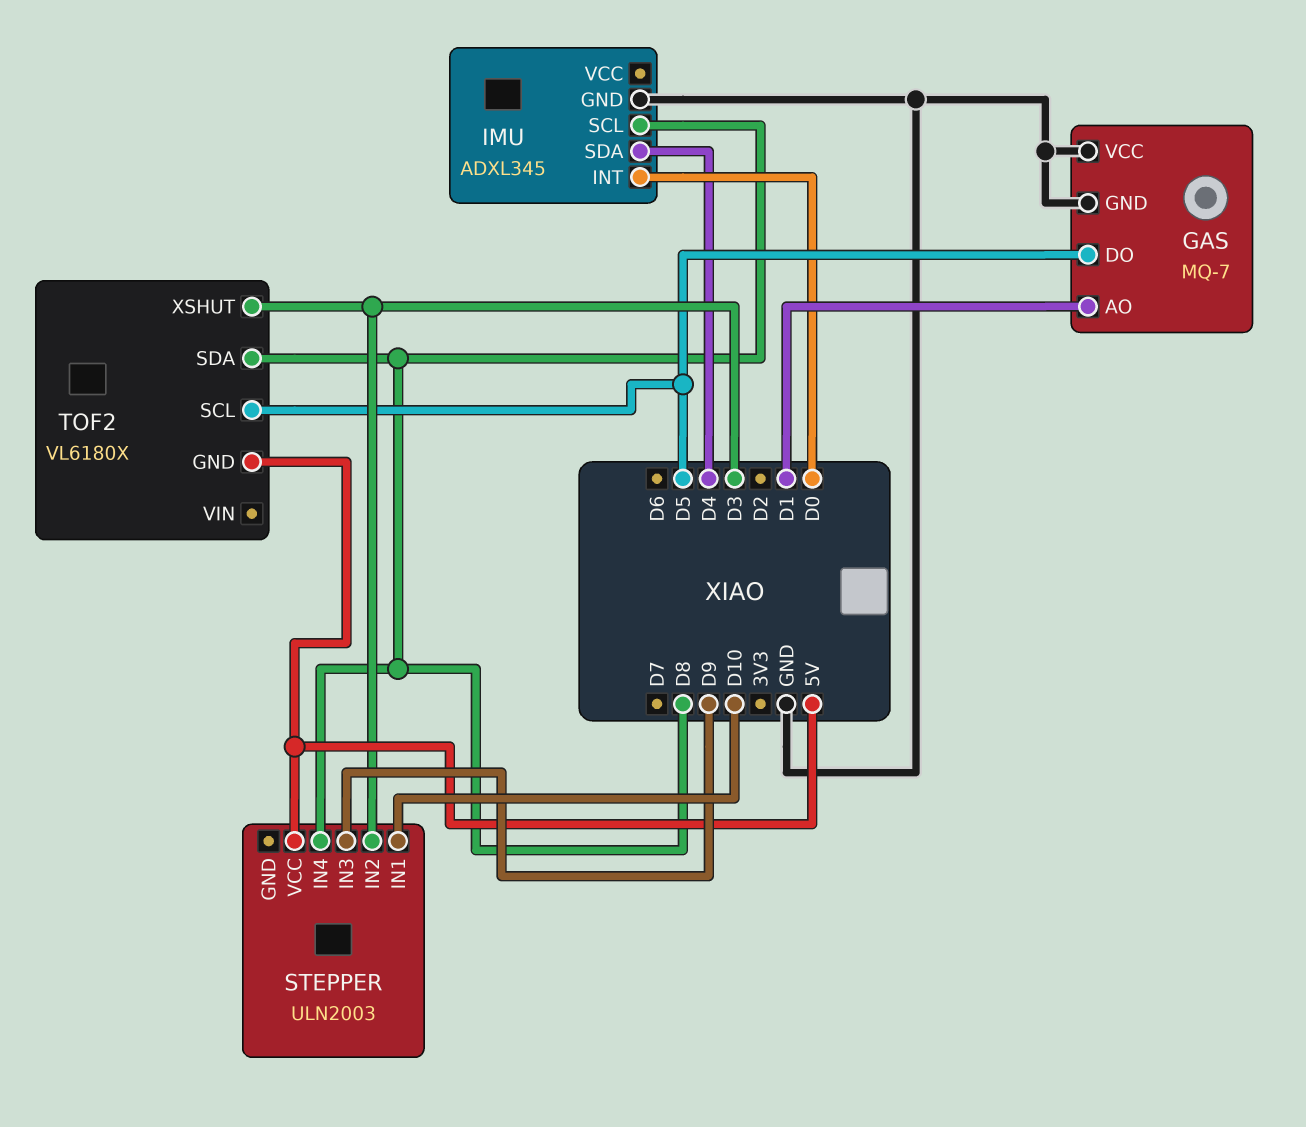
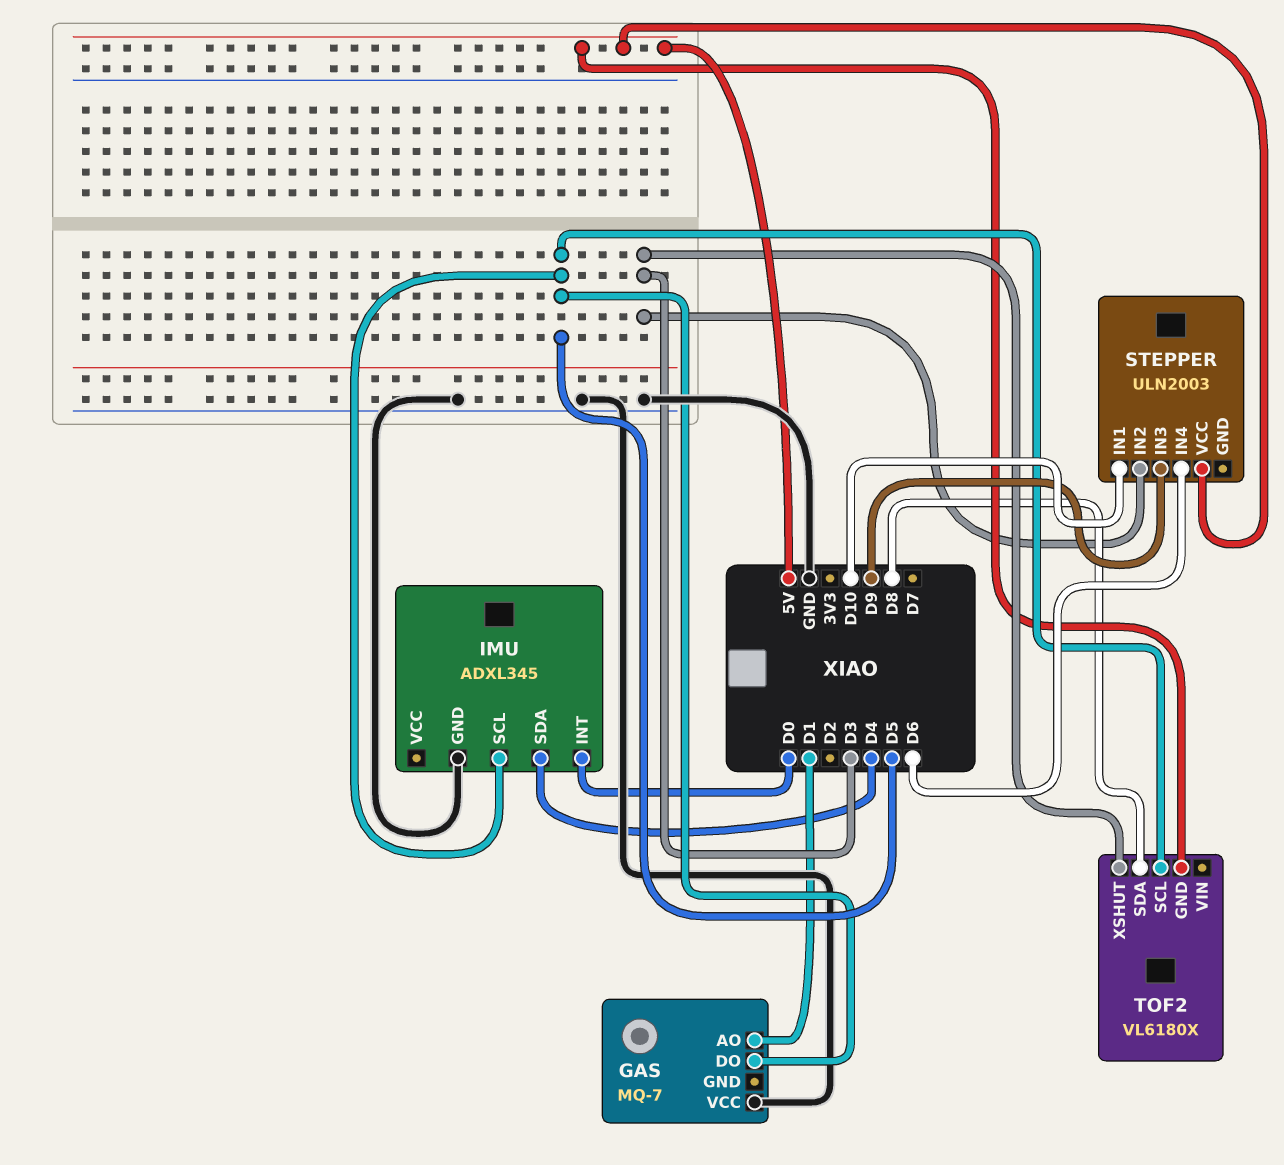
GAS pin GND: GND -> none
IMU pin SCL: D8 -> D5
STEPPER pin IN4: D8 -> D6

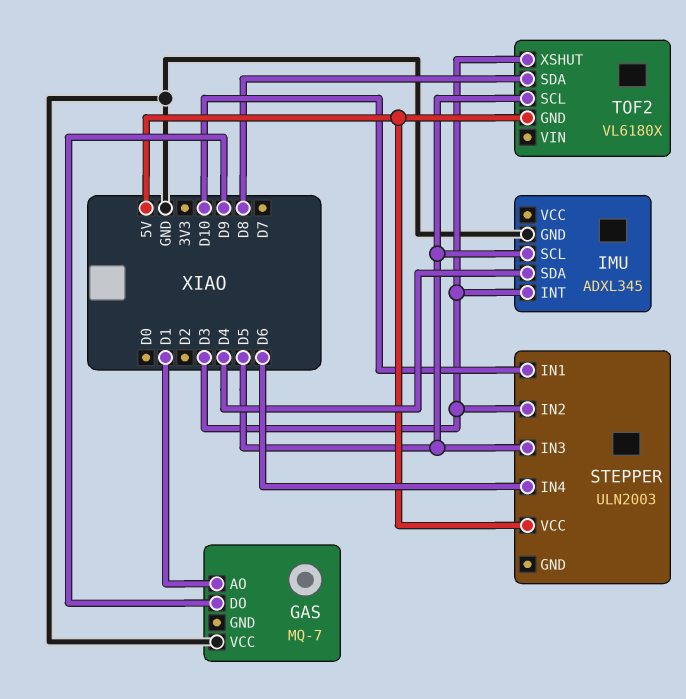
GAS pin DO: D5 -> D9
IMU pin INT: D0 -> D3
STEPPER pin IN3: D9 -> D5

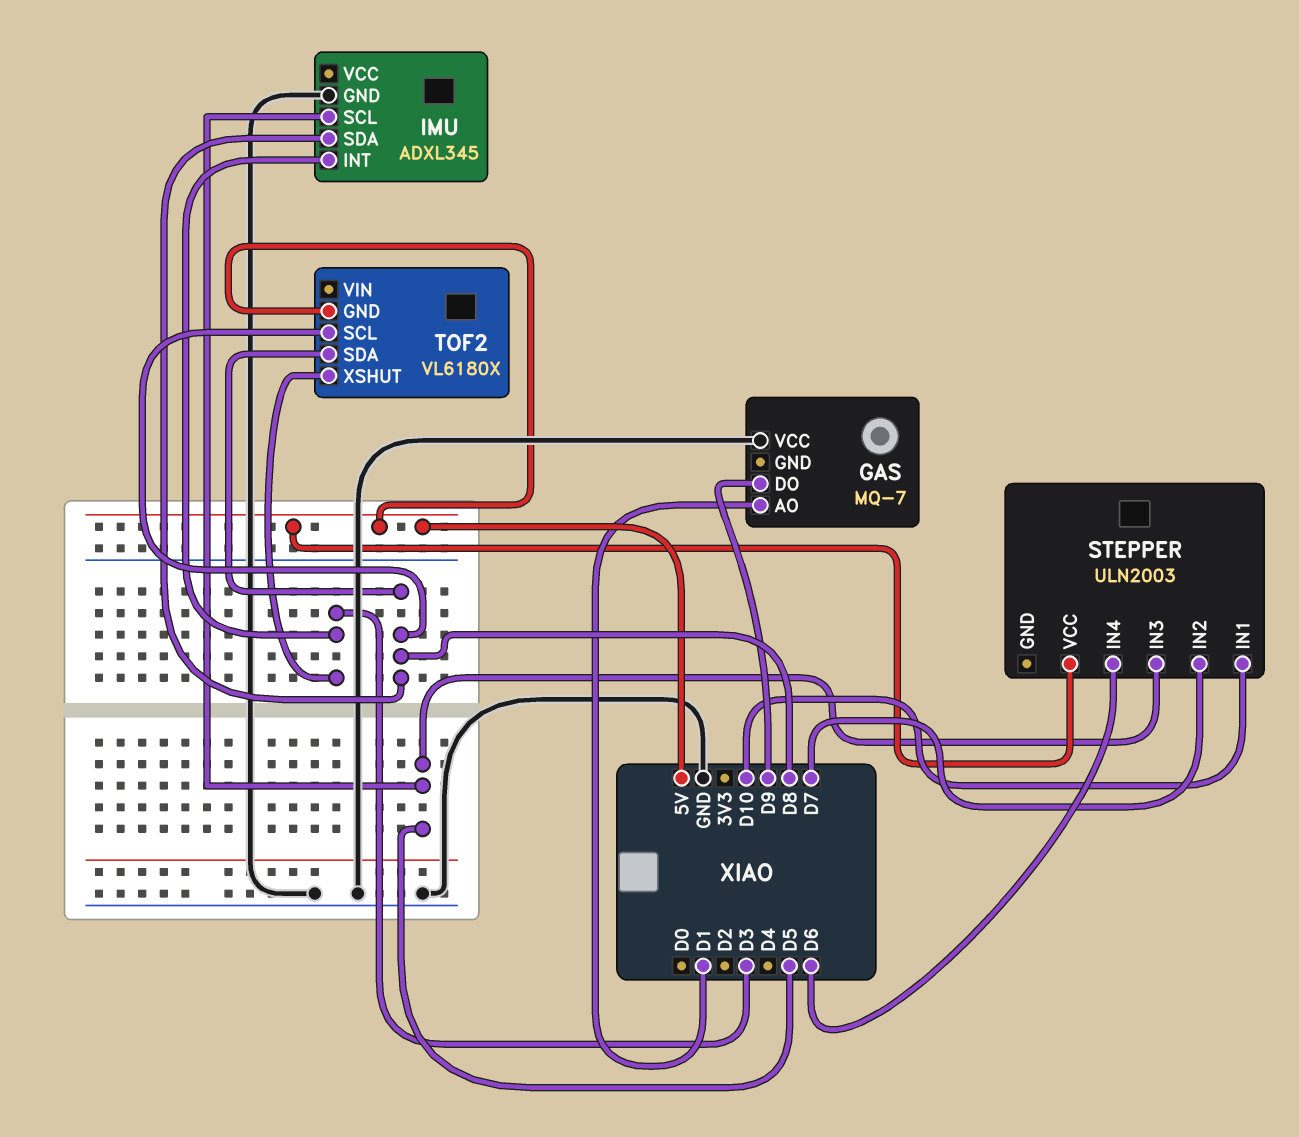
IMU pin SDA: D4 -> D8
STEPPER pin IN2: D3 -> D7
TOF2 pin SCL: D5 -> D8

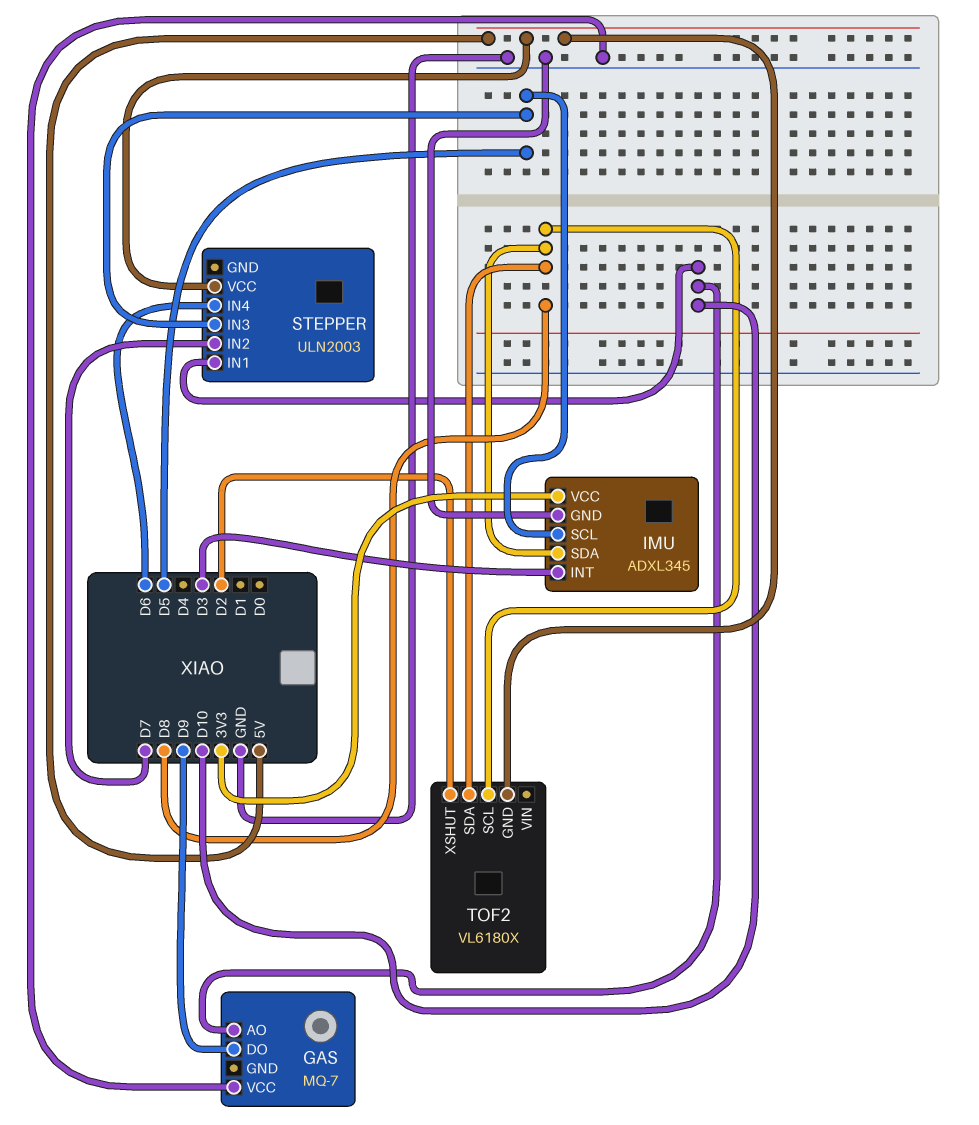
GAS pin AO: D1 -> D10
IMU pin VCC: none -> 3V3
TOF2 pin XSHUT: D3 -> D2

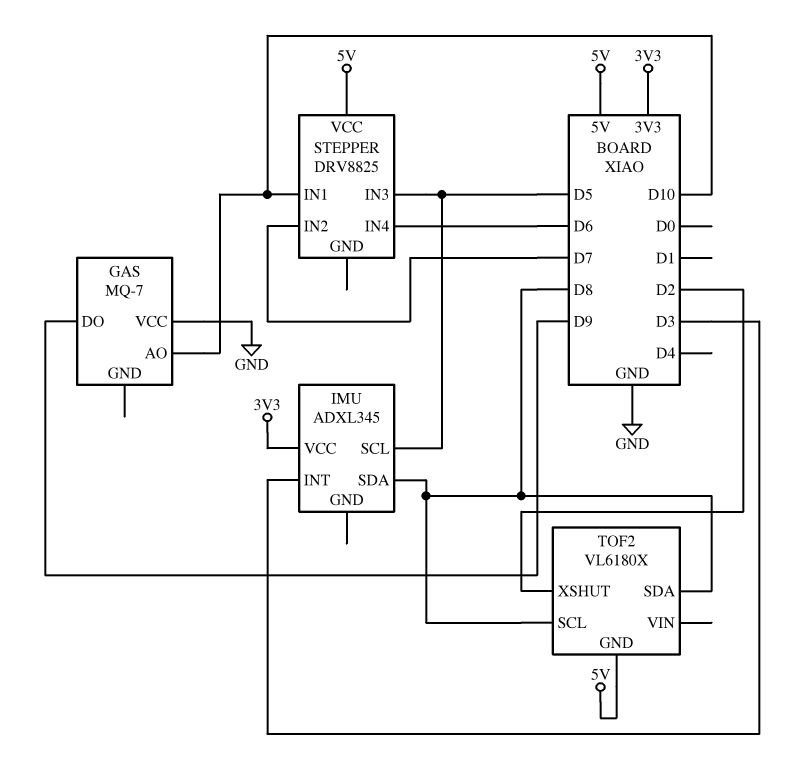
IMU pin GND: GND -> none
STEPPER: ULN2003 -> DRV8825

